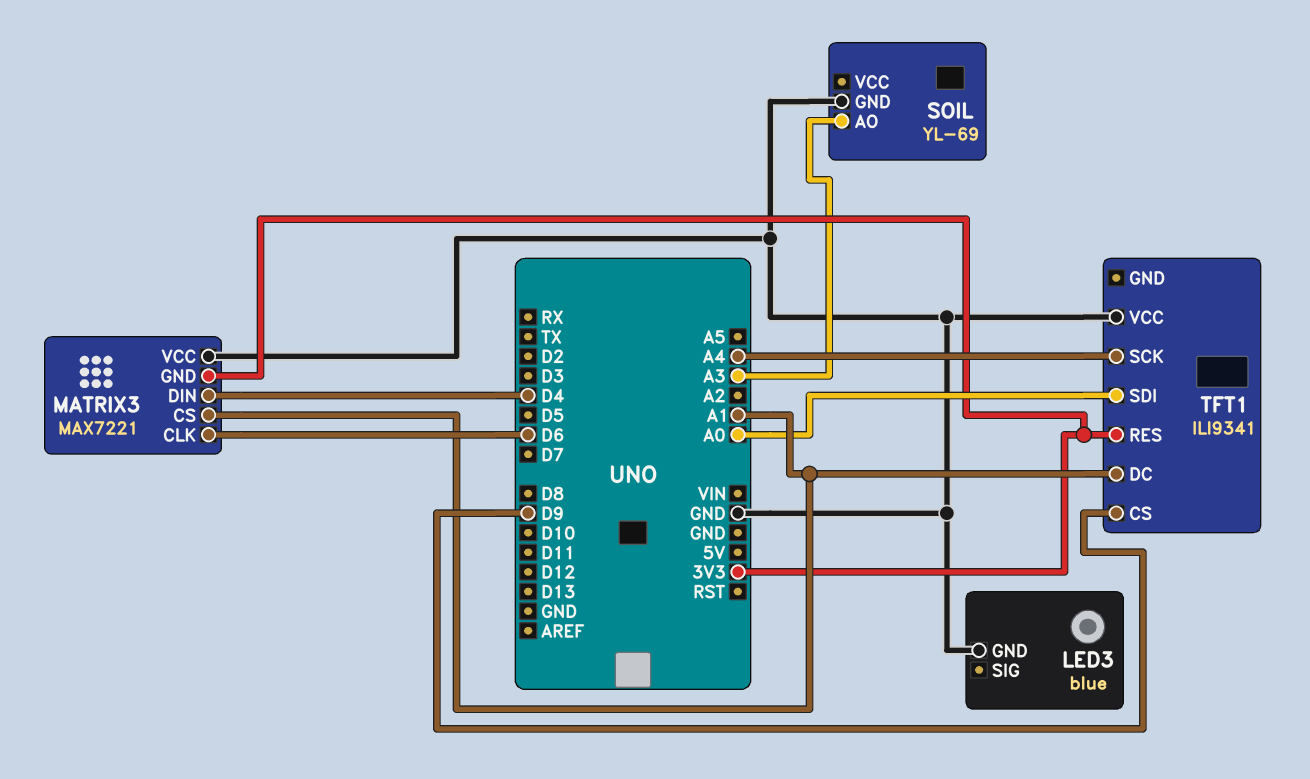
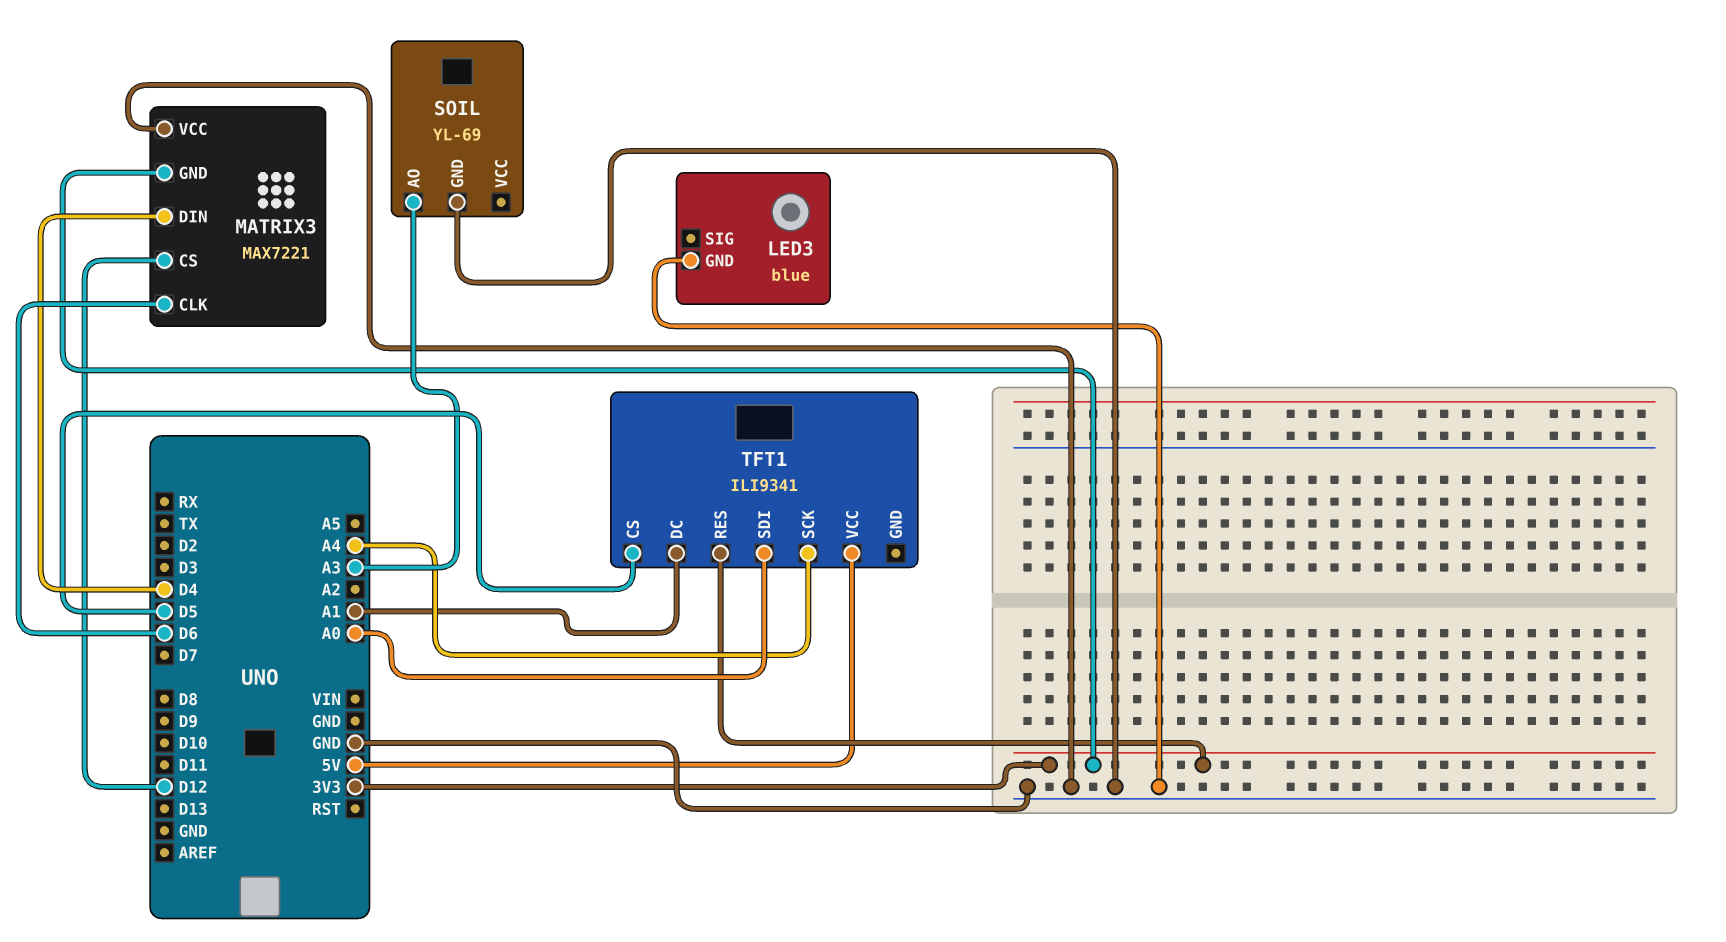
MATRIX3 pin CS: A1 -> D12
TFT1 pin CS: D9 -> D5
TFT1 pin VCC: GND -> 5V

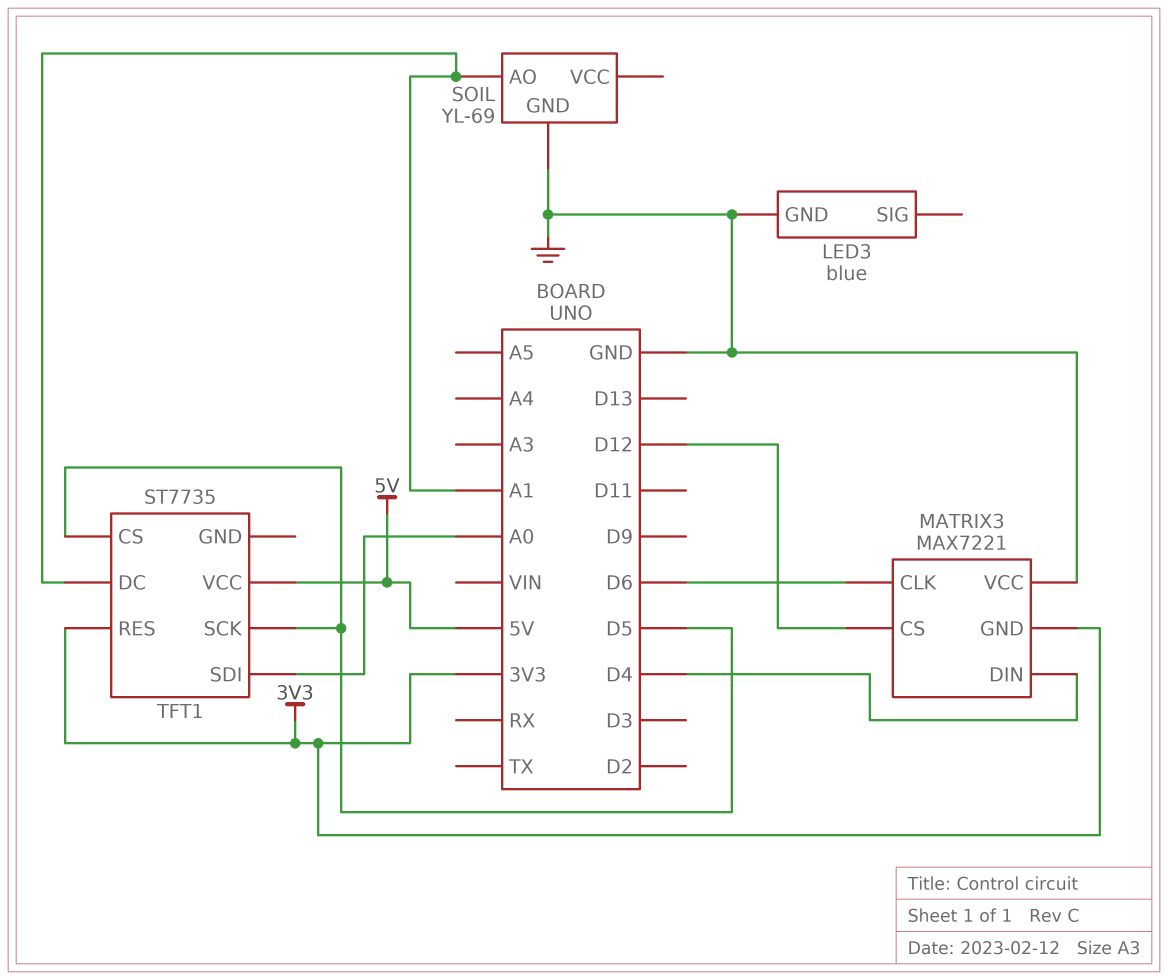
SOIL pin AO: A3 -> A1
TFT1: ILI9341 -> ST7735
TFT1 pin SCK: A4 -> D5

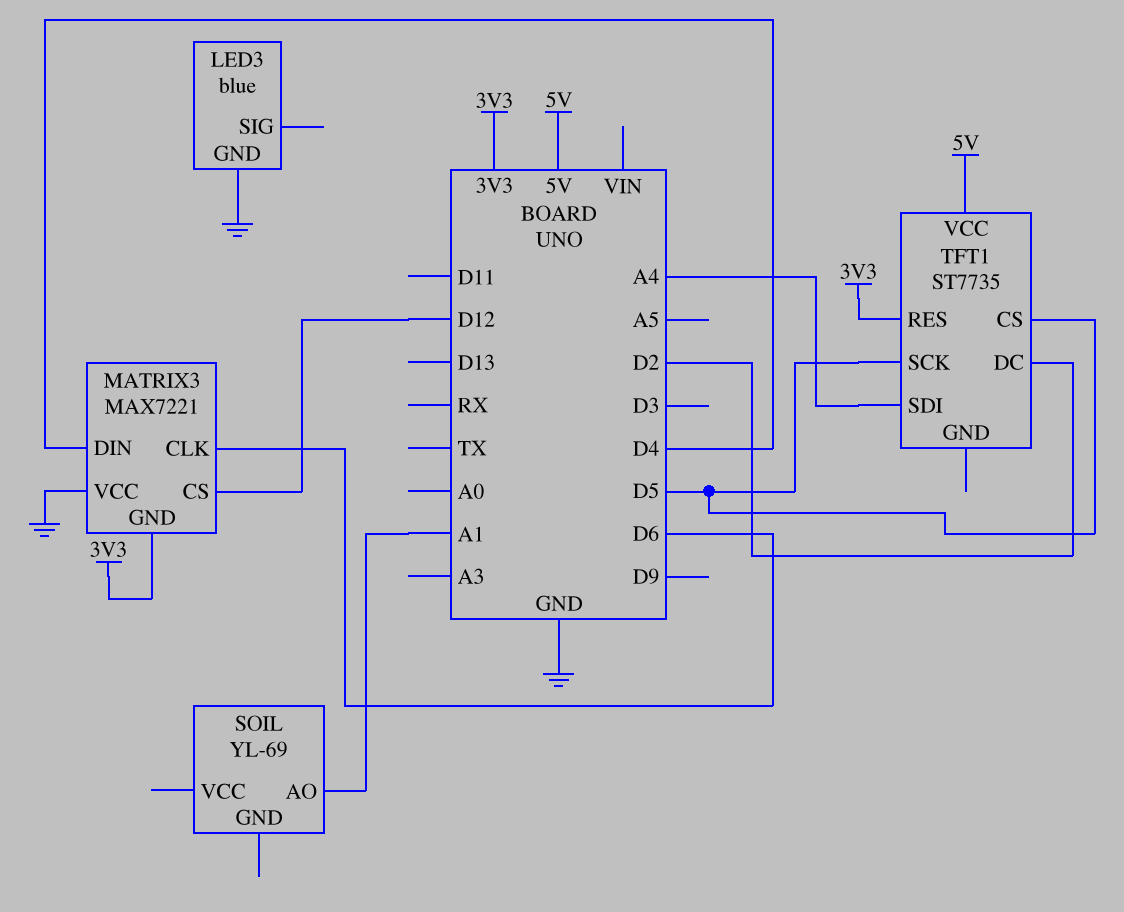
SOIL pin GND: GND -> none
TFT1 pin DC: A1 -> D2
TFT1 pin SDI: A0 -> A4

